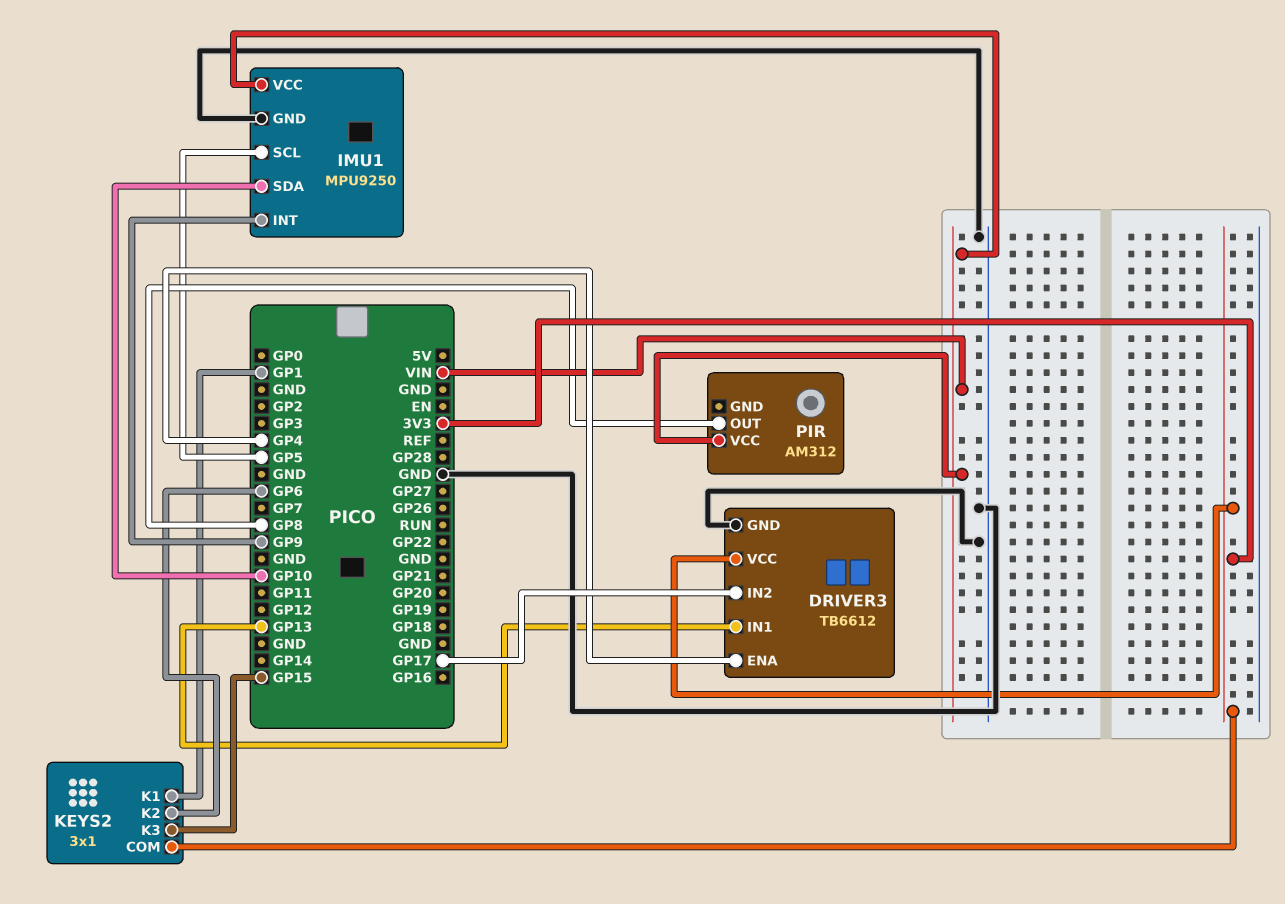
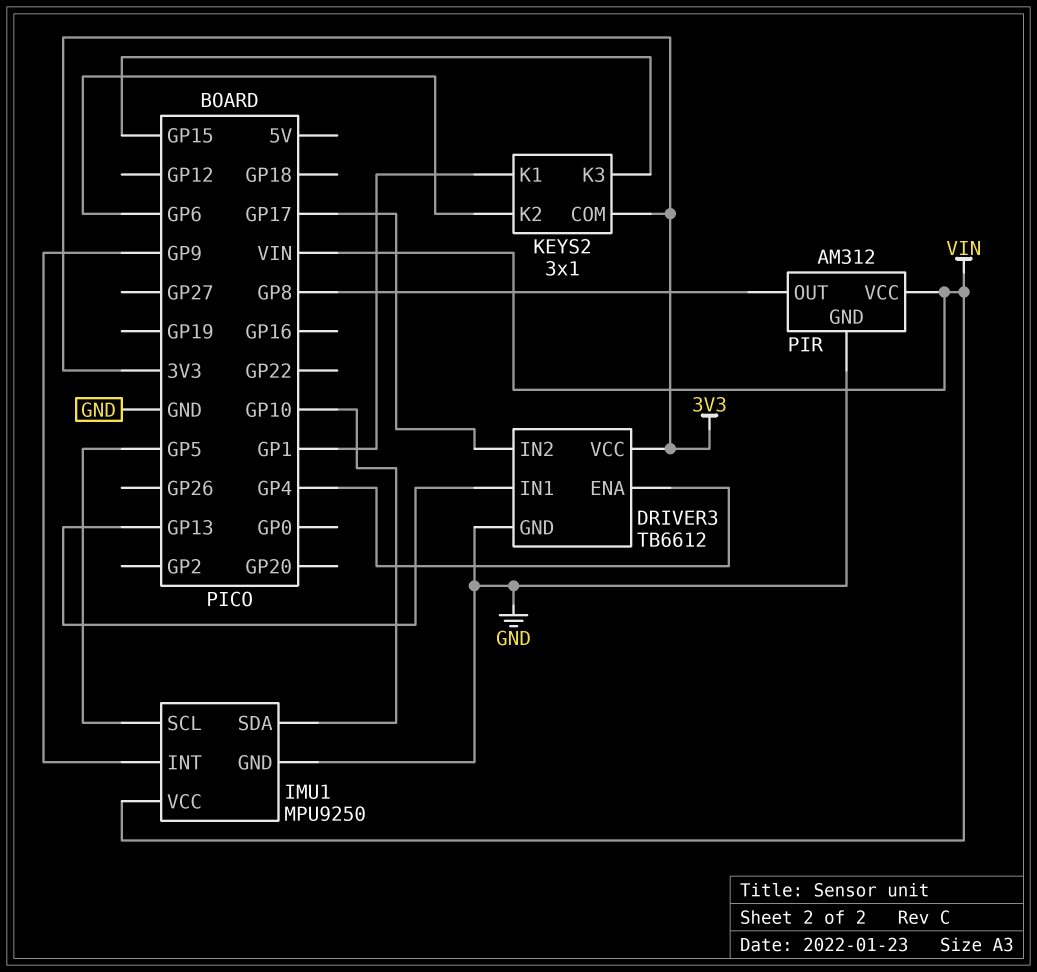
PIR pin GND: none -> GND

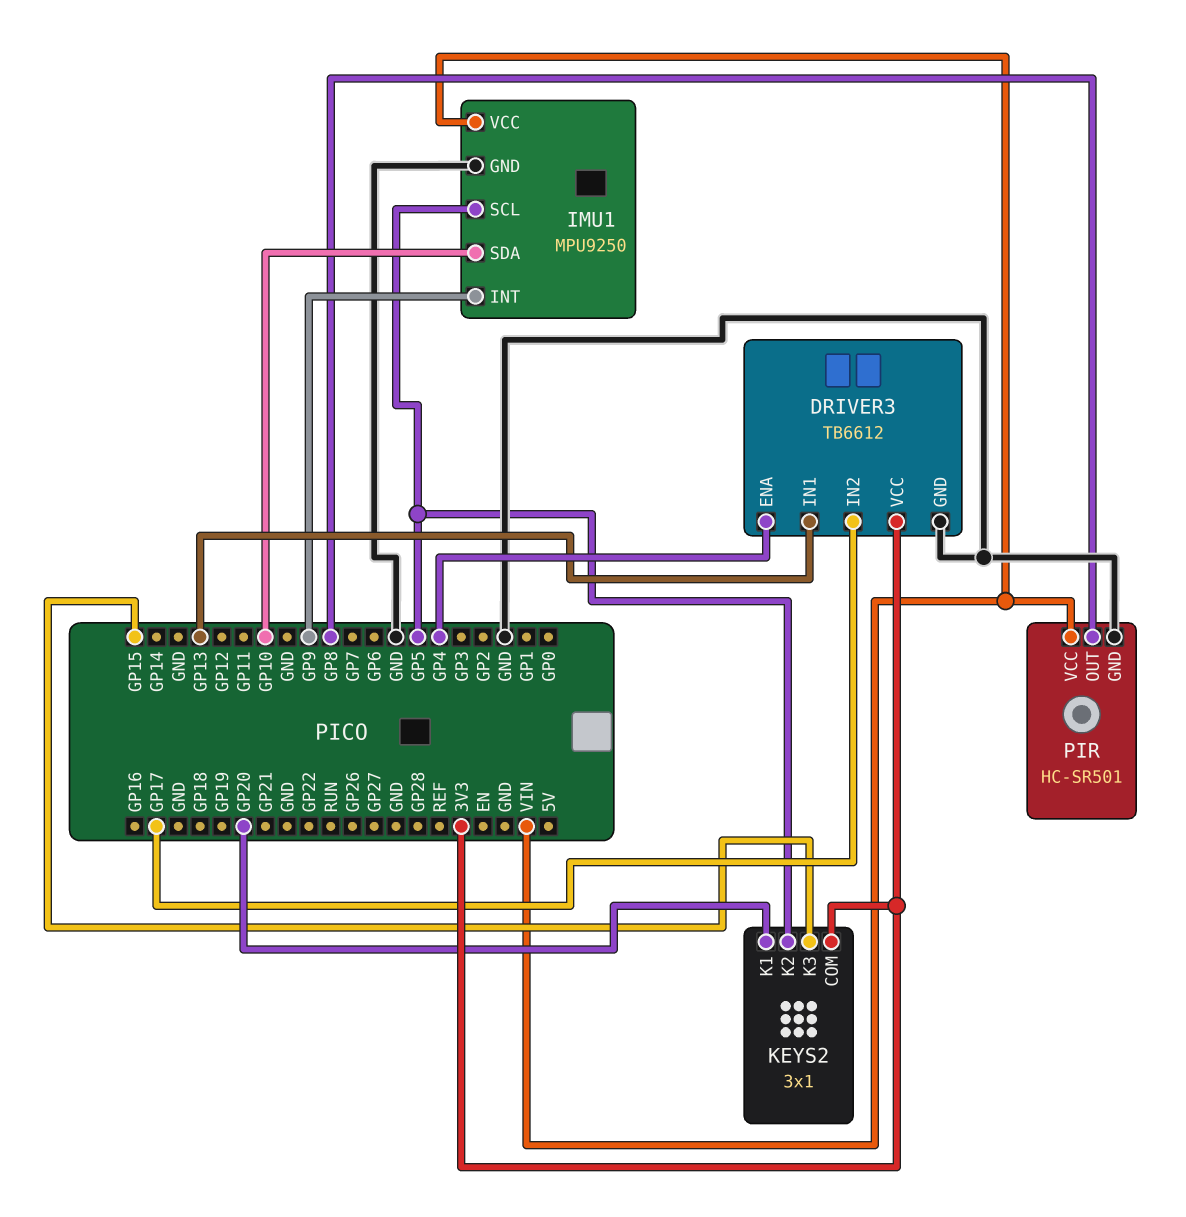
KEYS2 pin K1: GP1 -> GP20
KEYS2 pin K2: GP6 -> GP5
PIR: AM312 -> HC-SR501

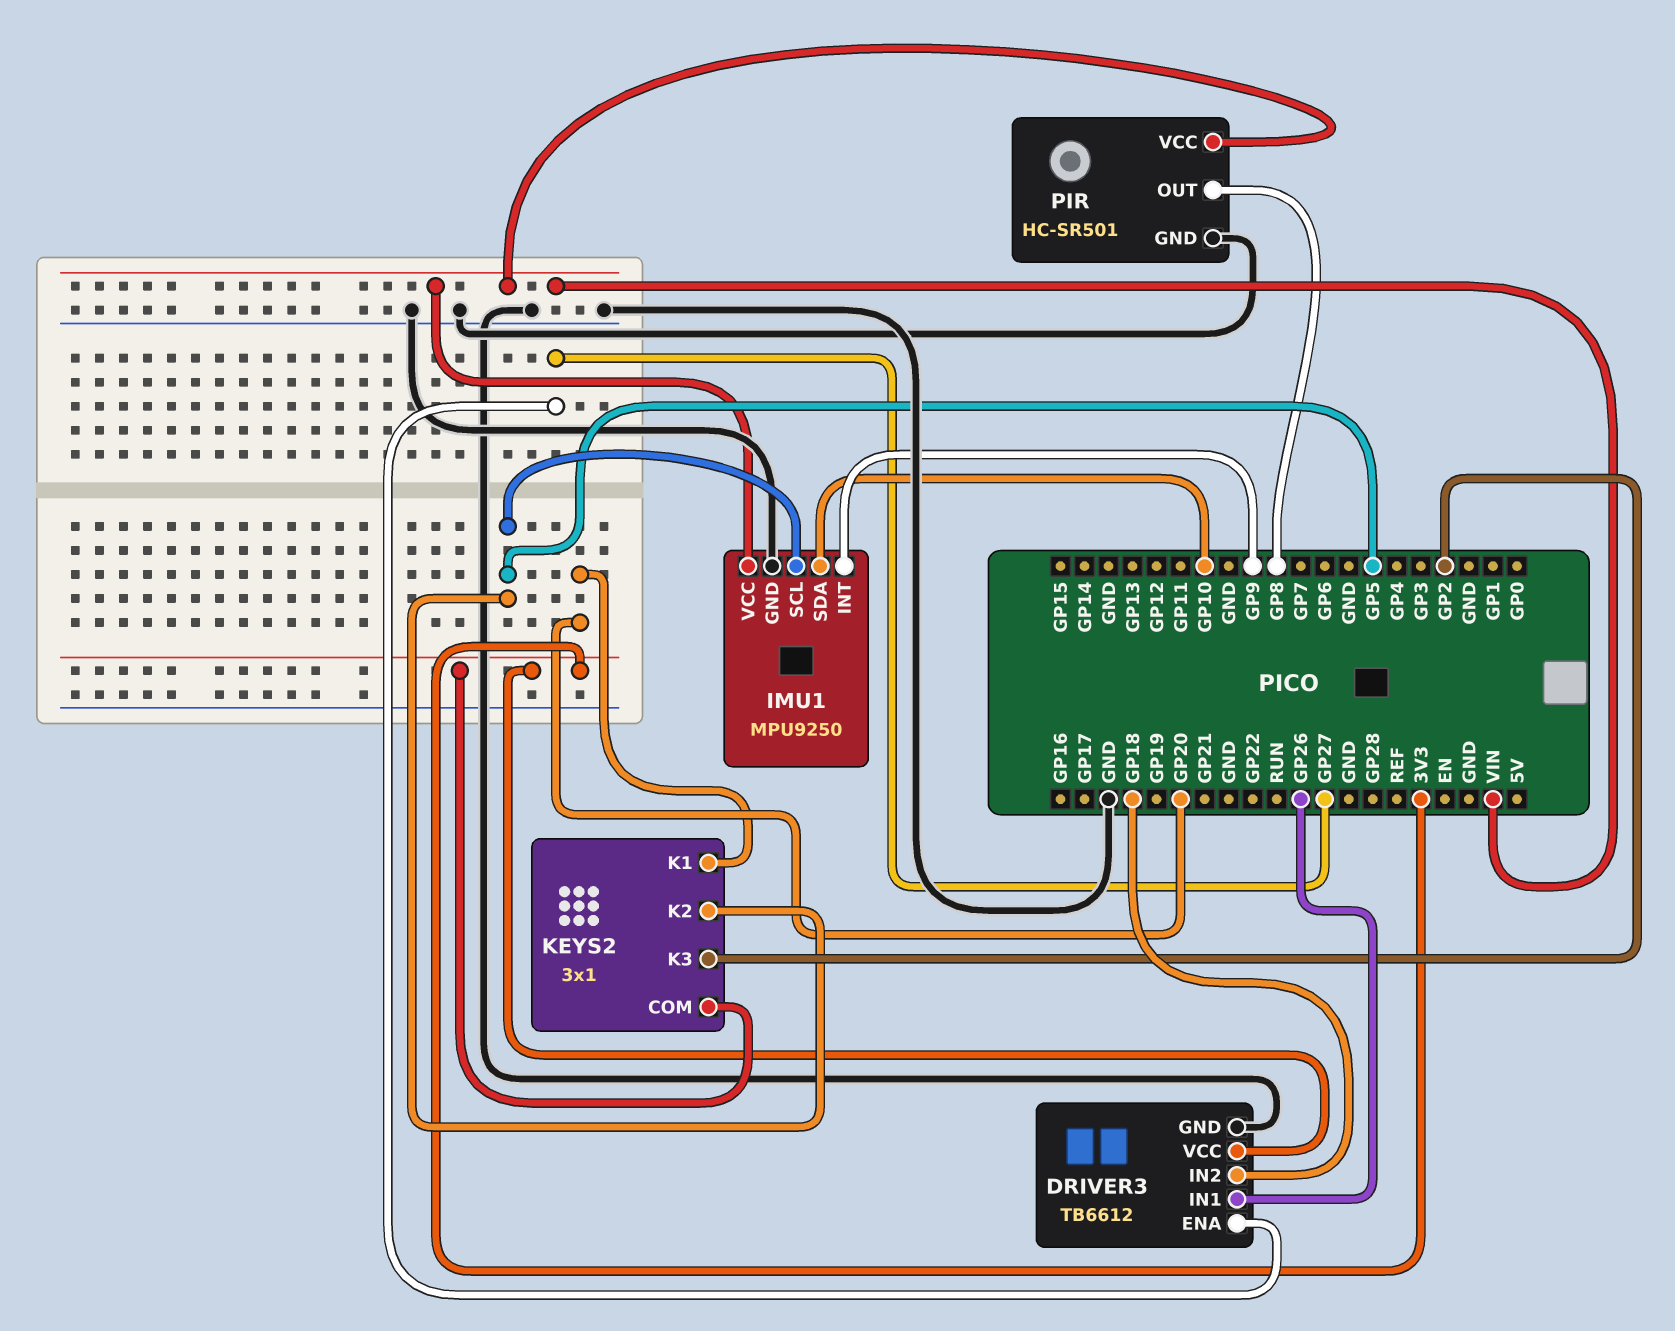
DRIVER3 pin ENA: GP4 -> GP27
DRIVER3 pin IN1: GP13 -> GP26
DRIVER3 pin IN2: GP17 -> GP18
KEYS2 pin K3: GP15 -> GP2

